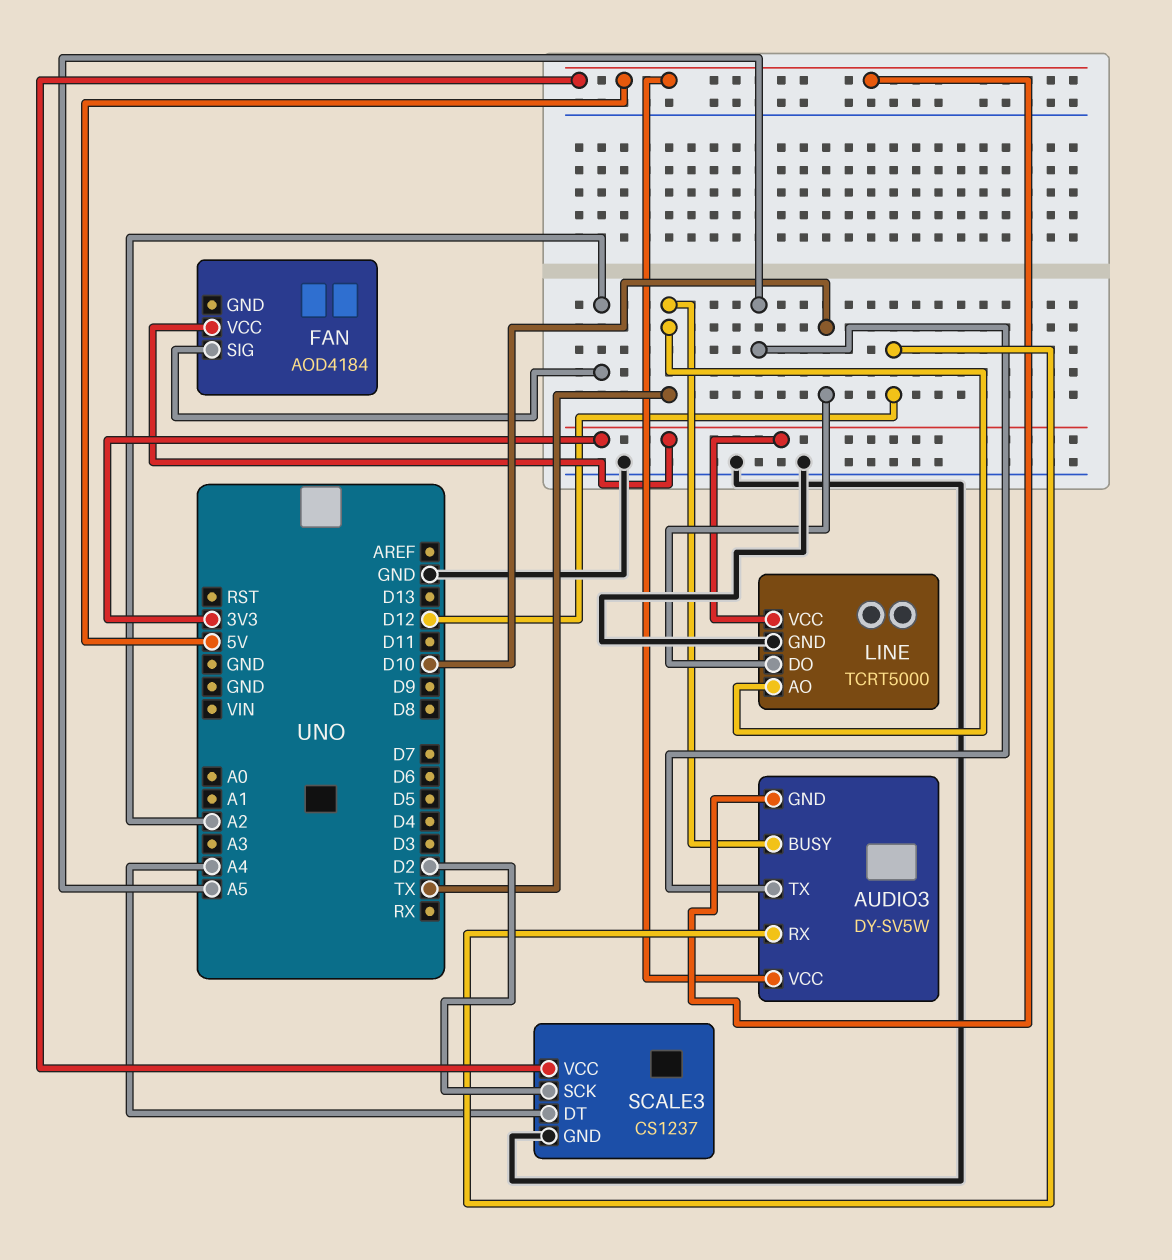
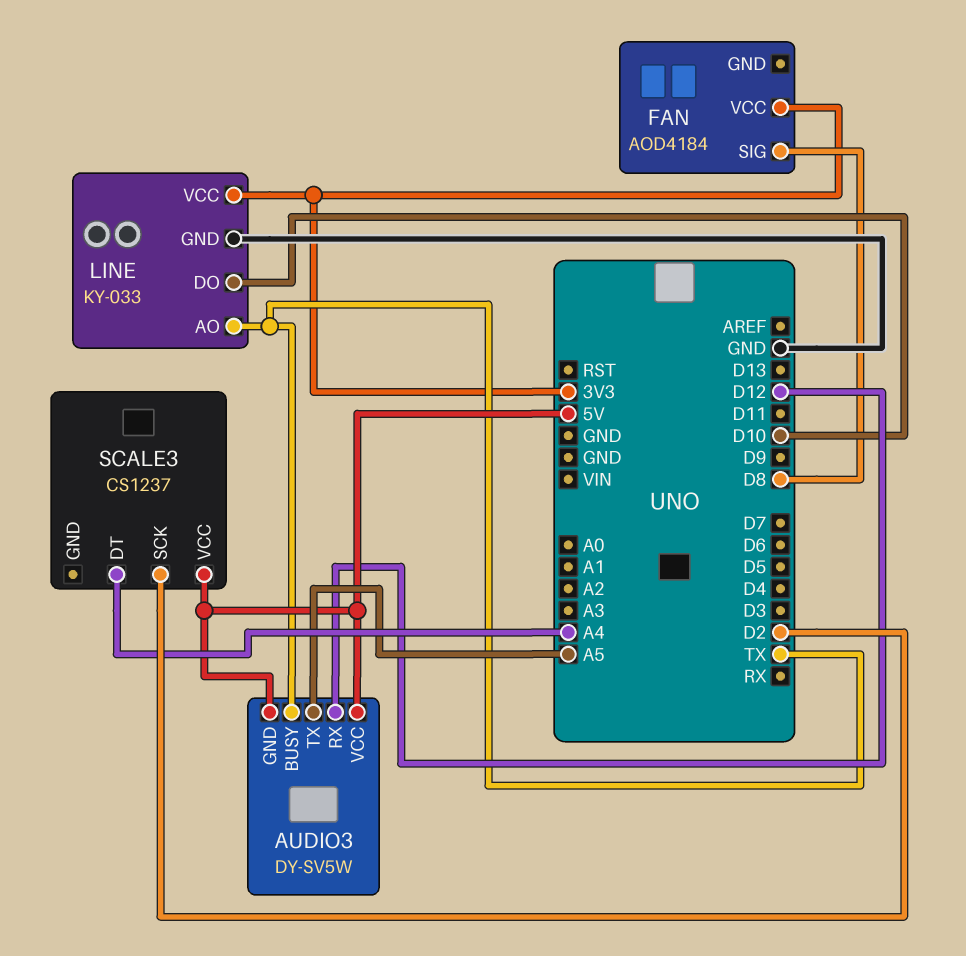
FAN pin SIG: A2 -> D8
LINE: TCRT5000 -> KY-033
SCALE3 pin GND: GND -> none

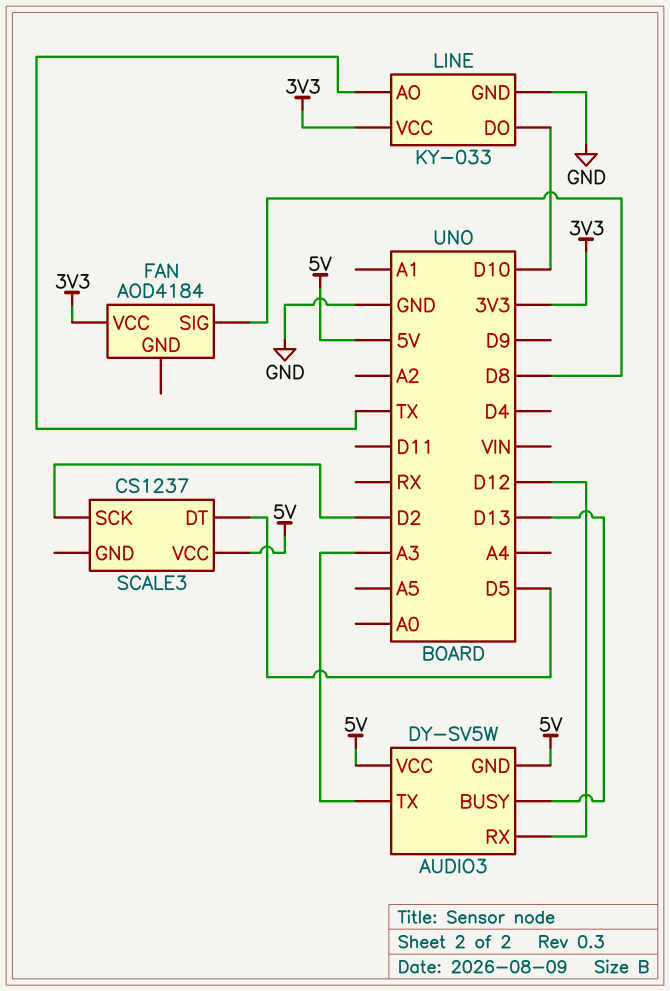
AUDIO3 pin BUSY: TX -> D13
AUDIO3 pin TX: A5 -> A3
SCALE3 pin DT: A4 -> D5

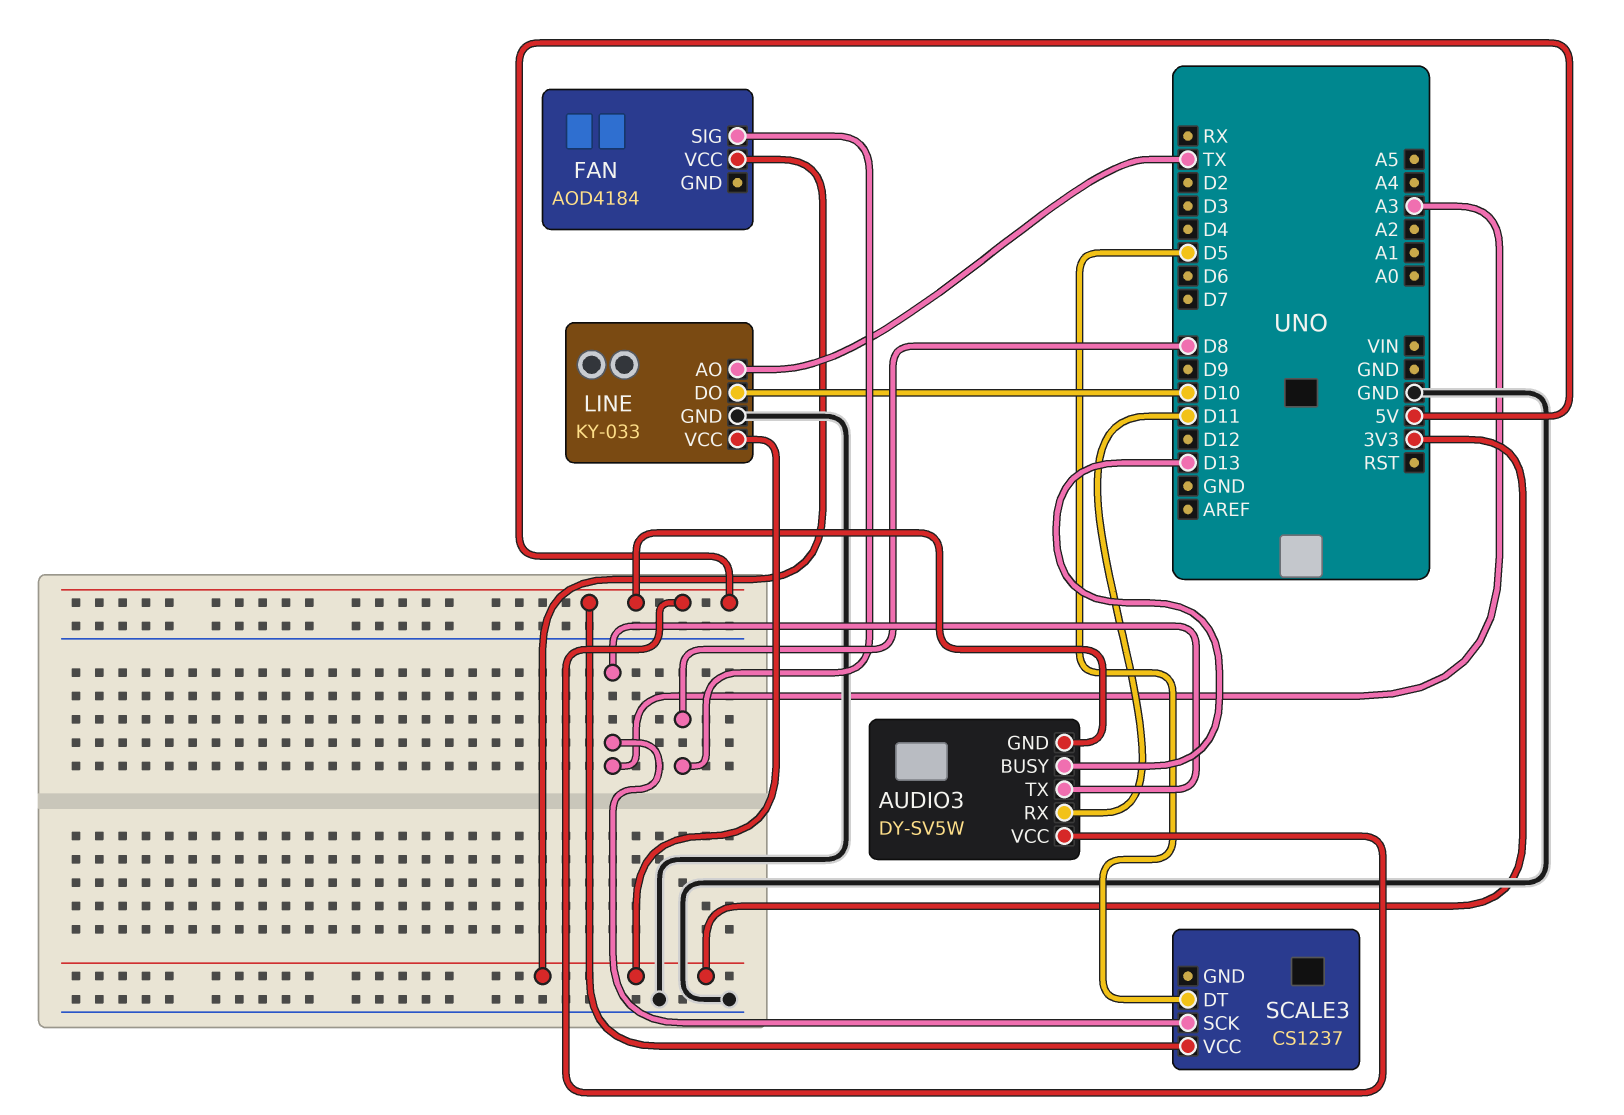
AUDIO3 pin RX: D12 -> D11
SCALE3 pin SCK: D2 -> A3

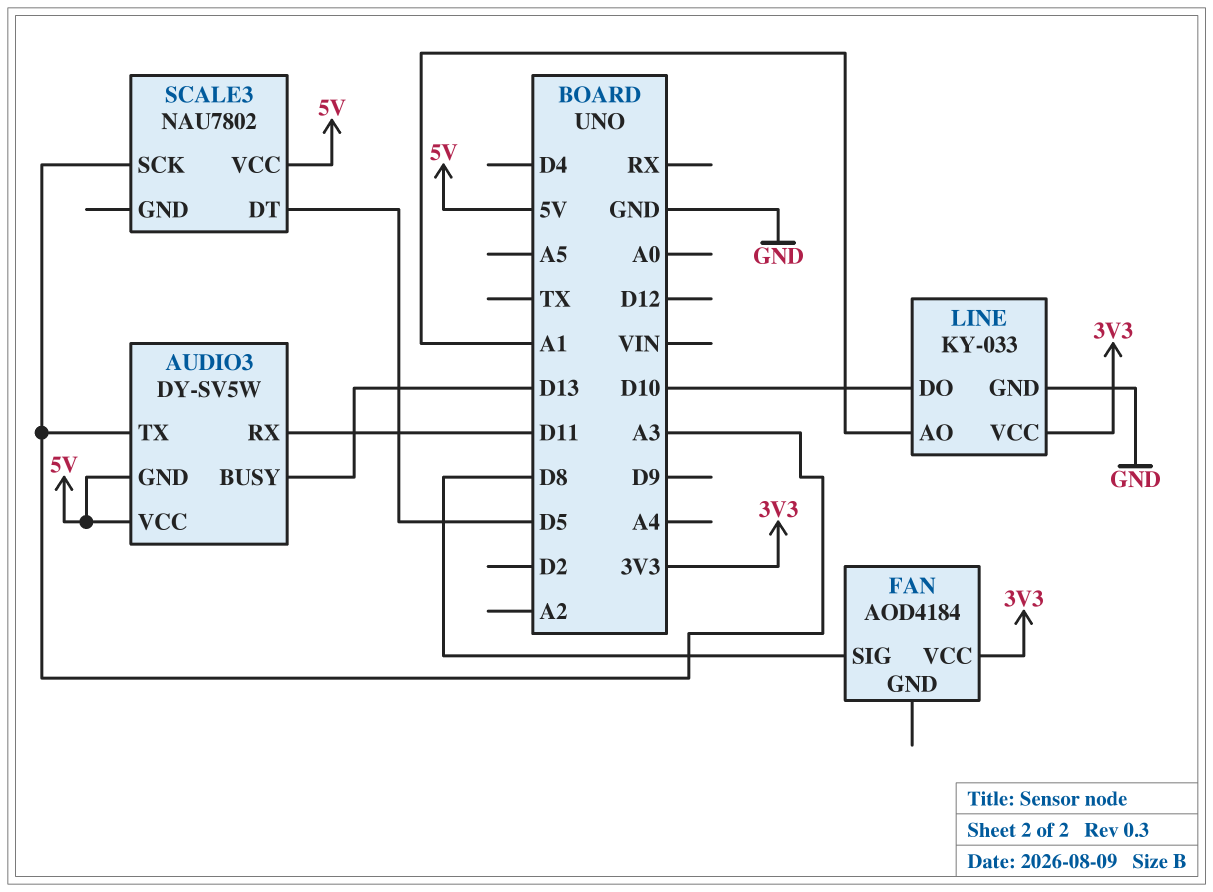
LINE pin AO: TX -> A1
SCALE3: CS1237 -> NAU7802

